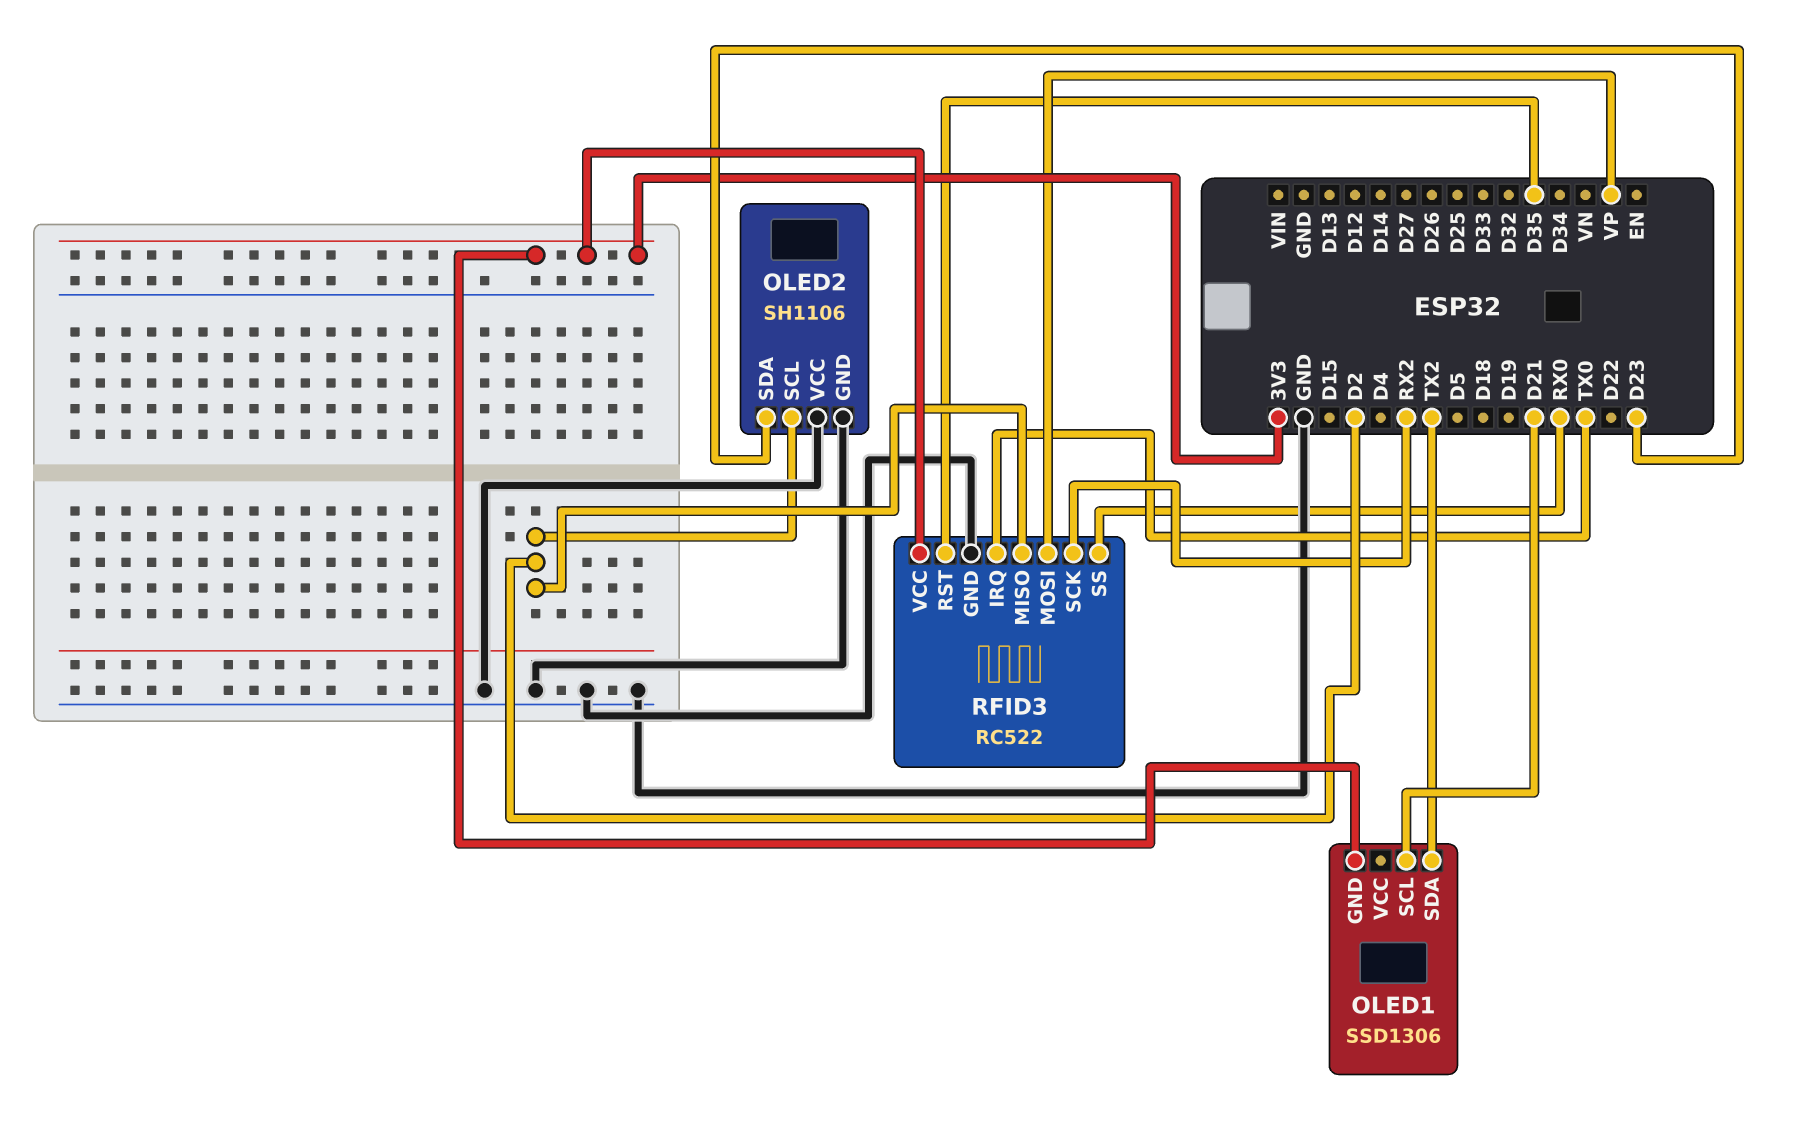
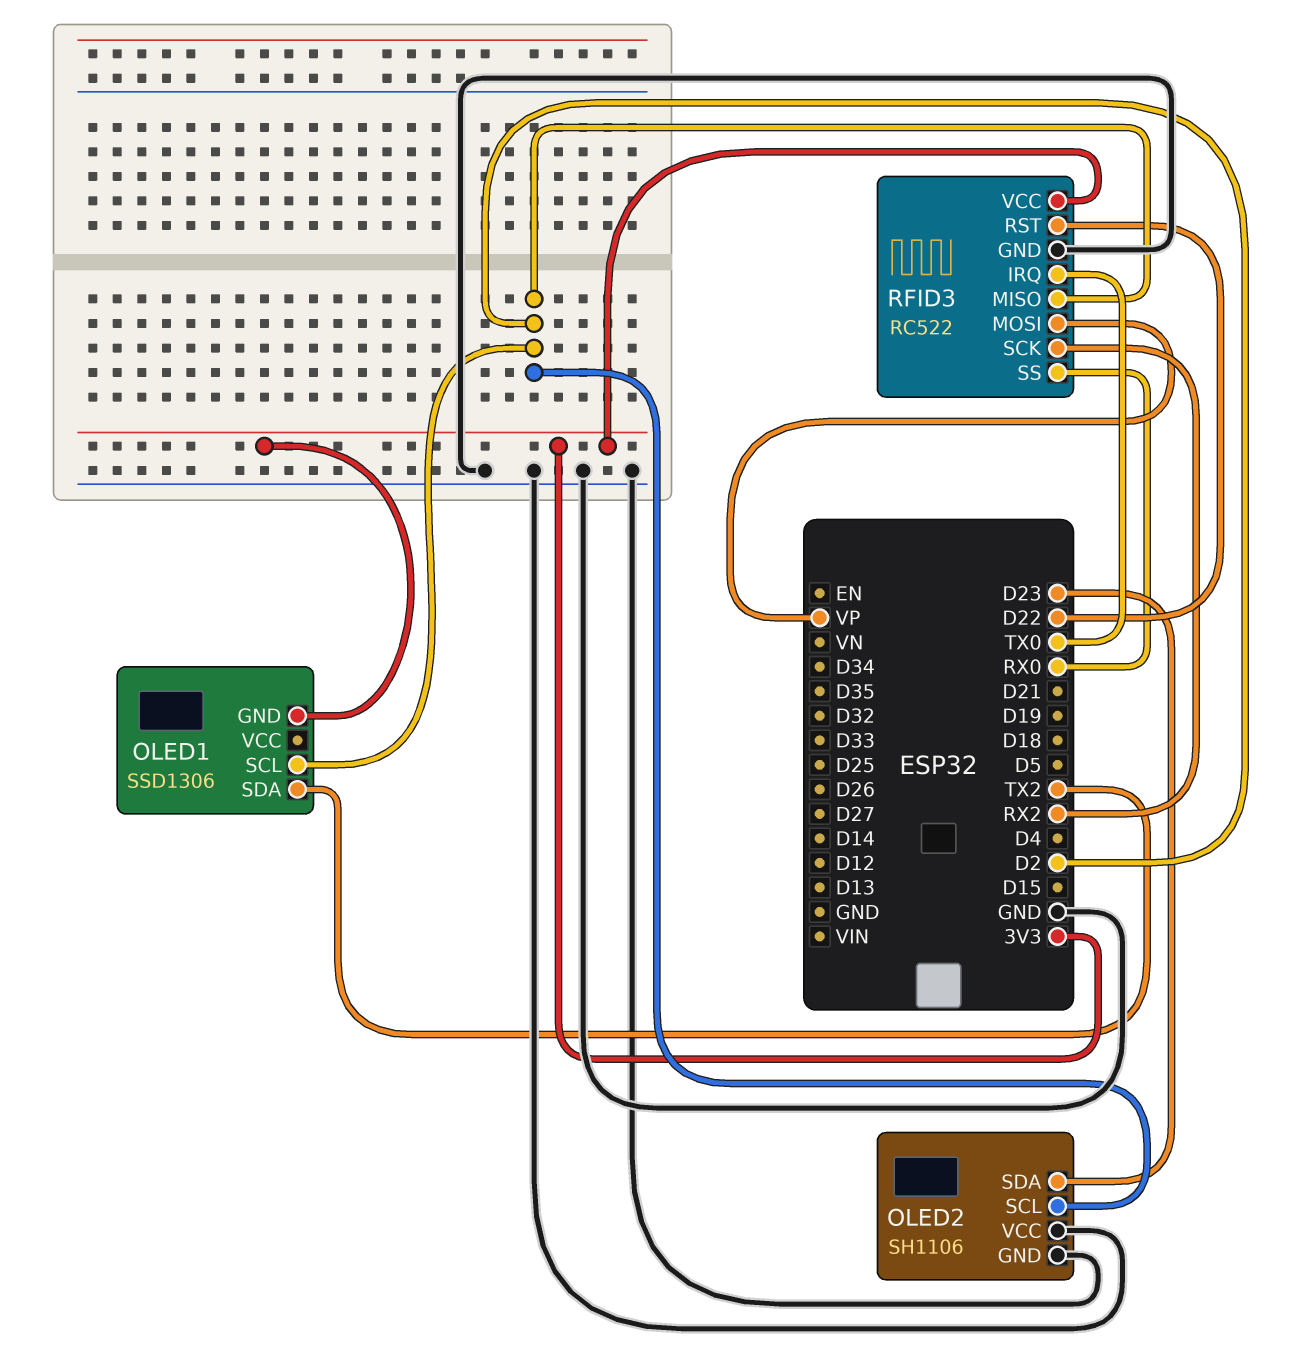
OLED1 pin SCL: D21 -> D2
RFID3 pin RST: D35 -> D22

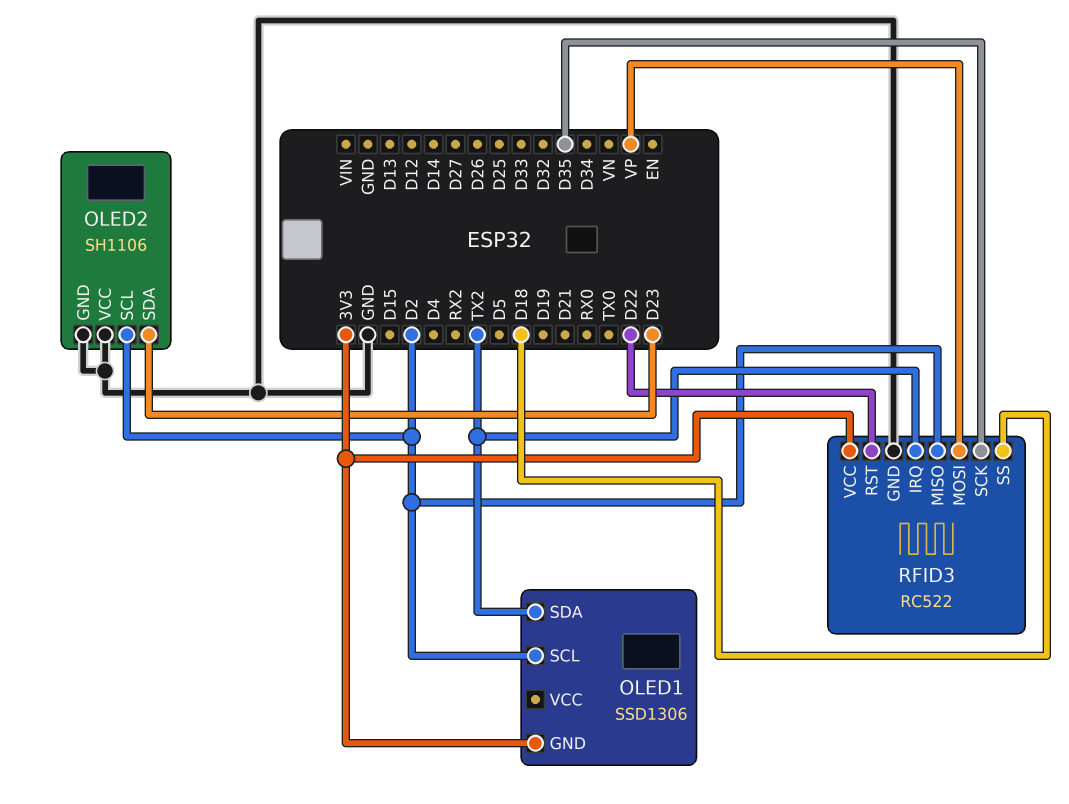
RFID3 pin IRQ: TX0 -> TX2
RFID3 pin SCK: RX2 -> D35
RFID3 pin SS: RX0 -> D18

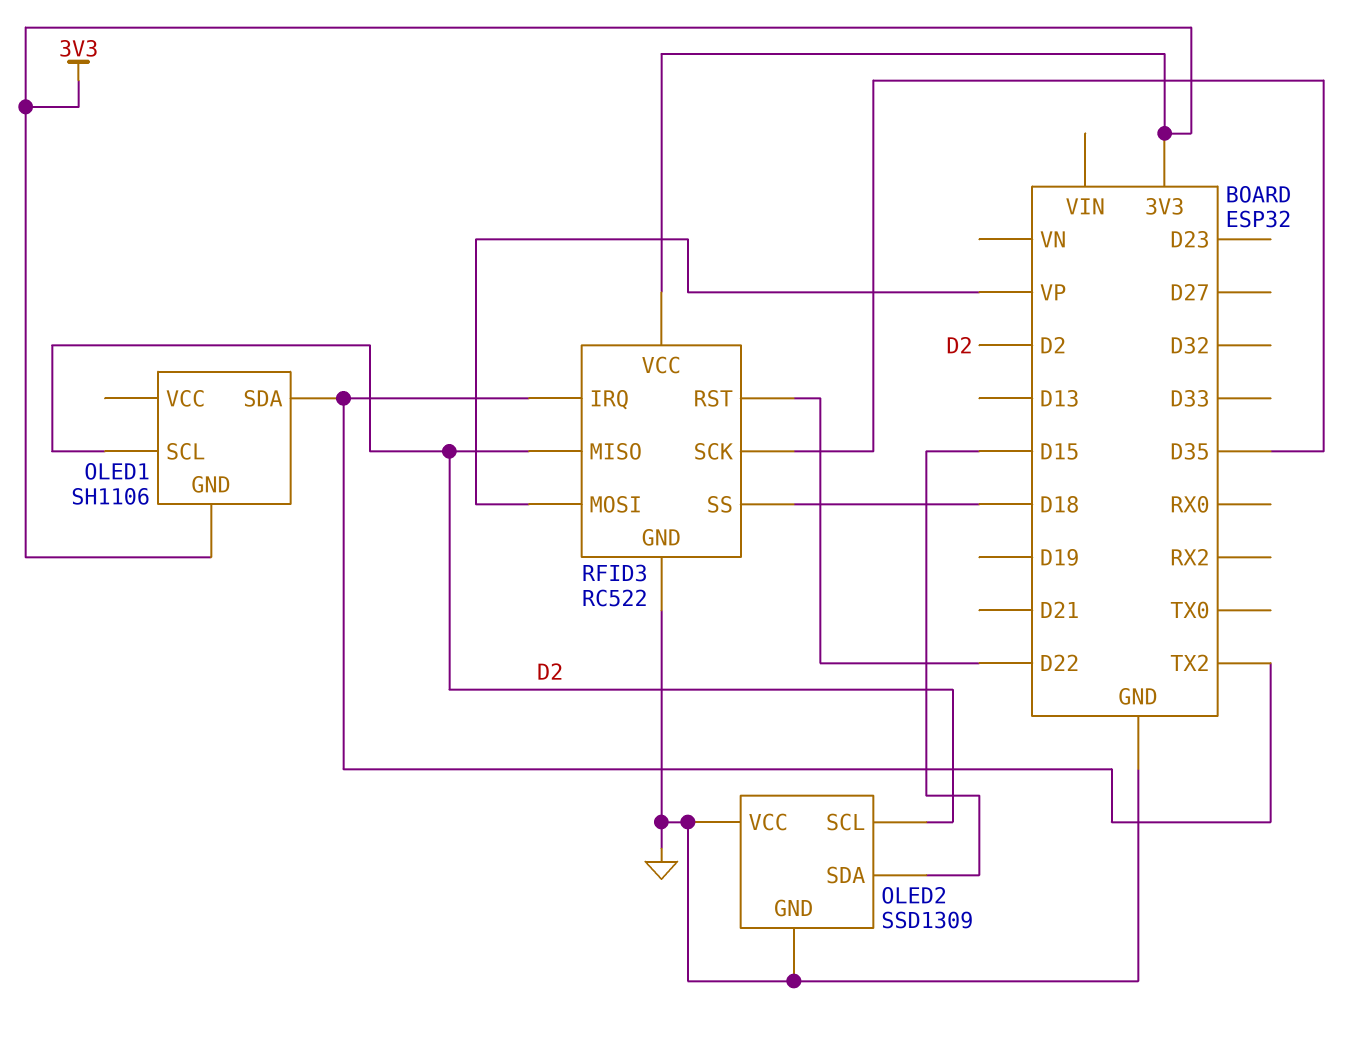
OLED1: SSD1306 -> SH1106
OLED2: SH1106 -> SSD1309
OLED2 pin SDA: D23 -> D15

